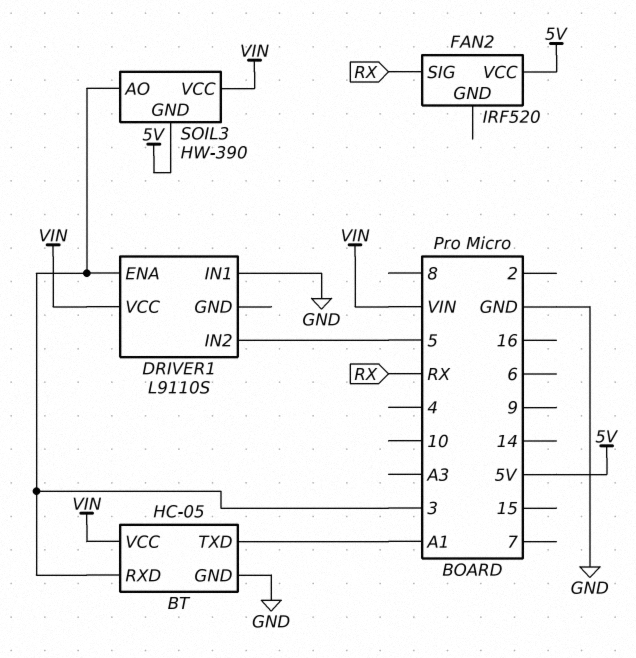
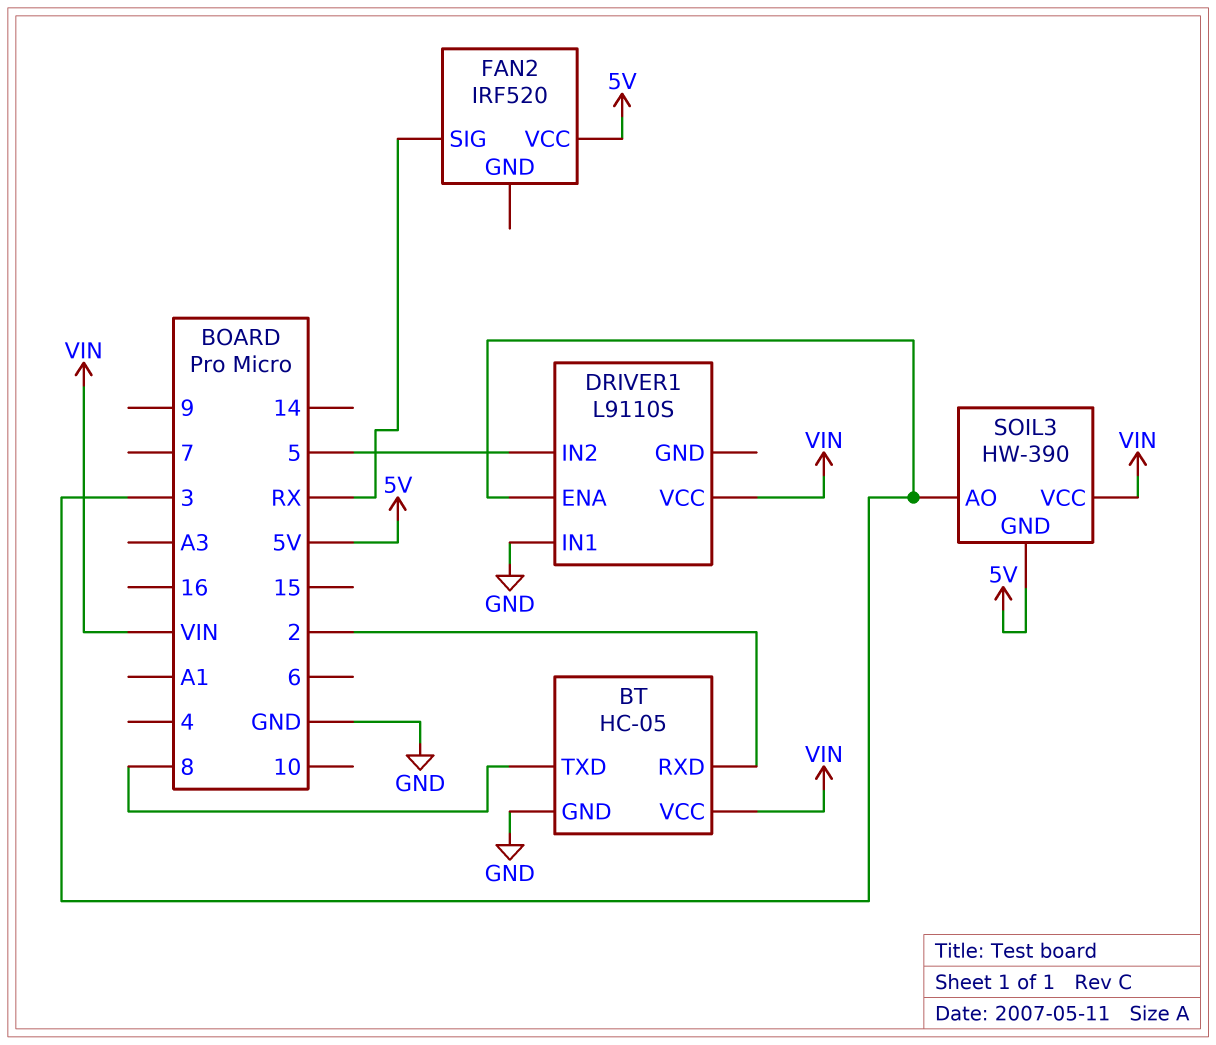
BT pin RXD: 3 -> 2
BT pin TXD: A1 -> 8

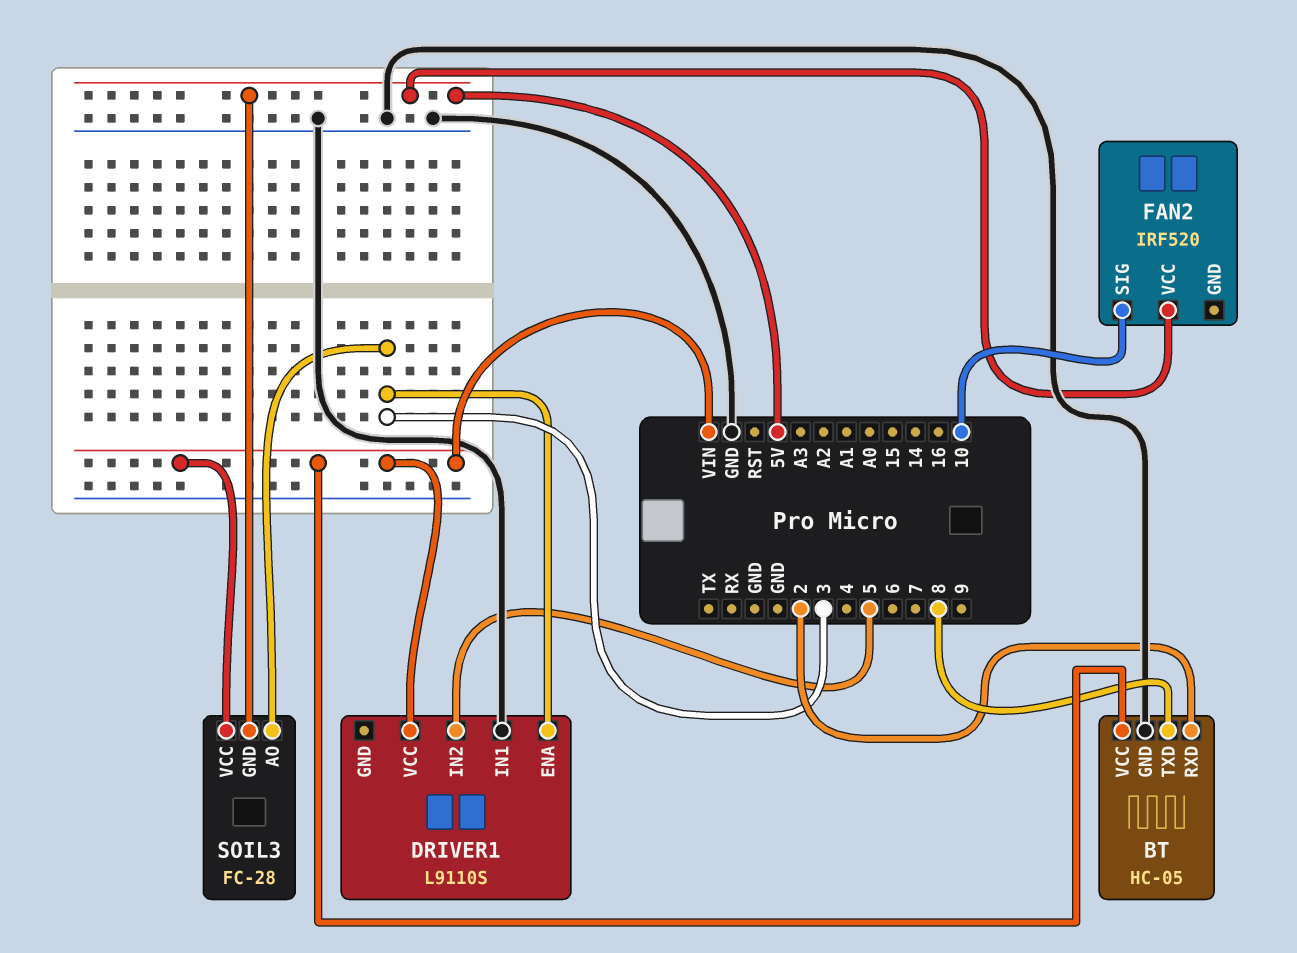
FAN2 pin SIG: RX -> 10
SOIL3: HW-390 -> FC-28

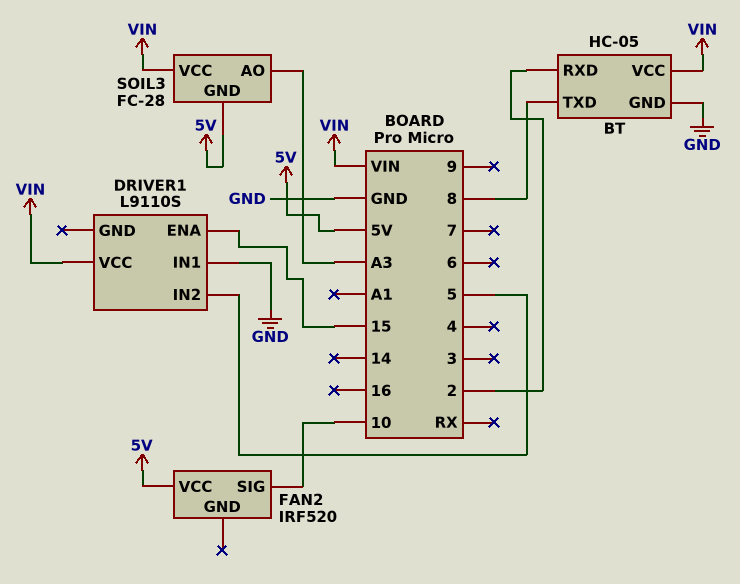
DRIVER1 pin ENA: 3 -> 15
SOIL3 pin AO: 3 -> A3

